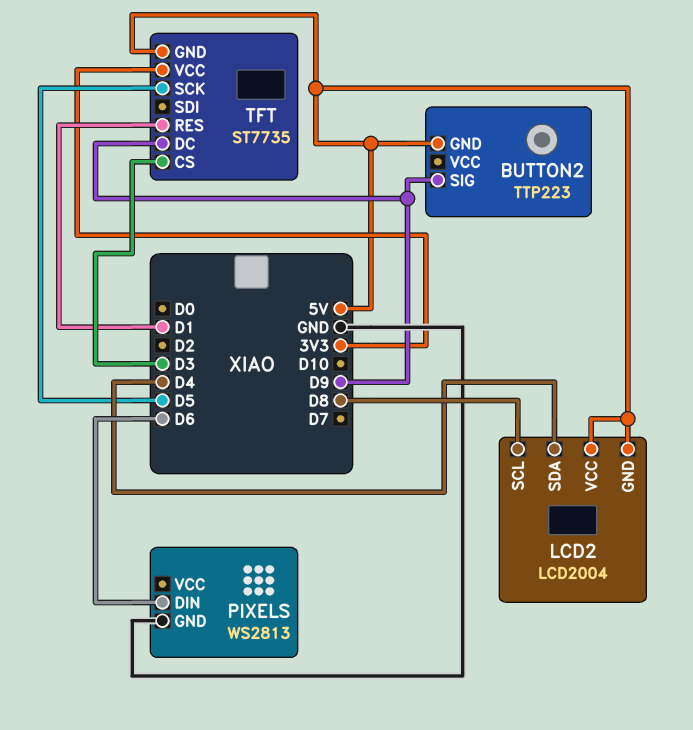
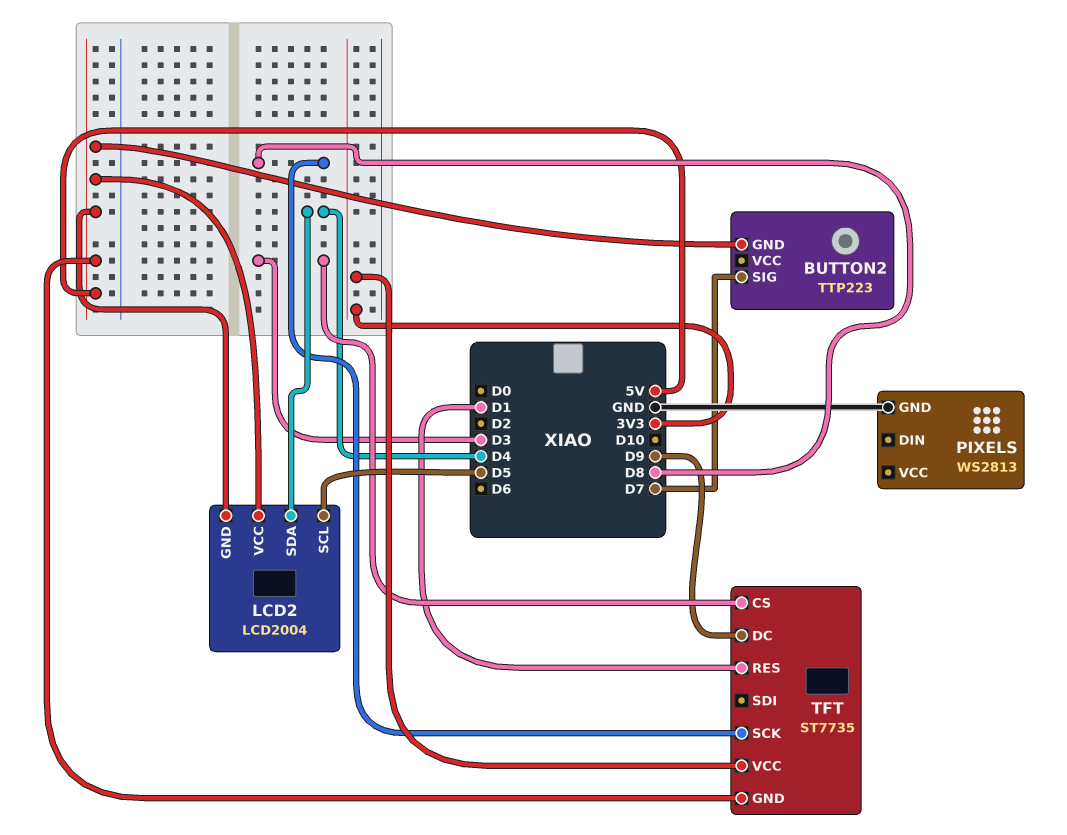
BUTTON2 pin SIG: D9 -> D7
LCD2 pin SCL: D8 -> D5
PIXELS pin DIN: D6 -> none
TFT pin SCK: D5 -> D8

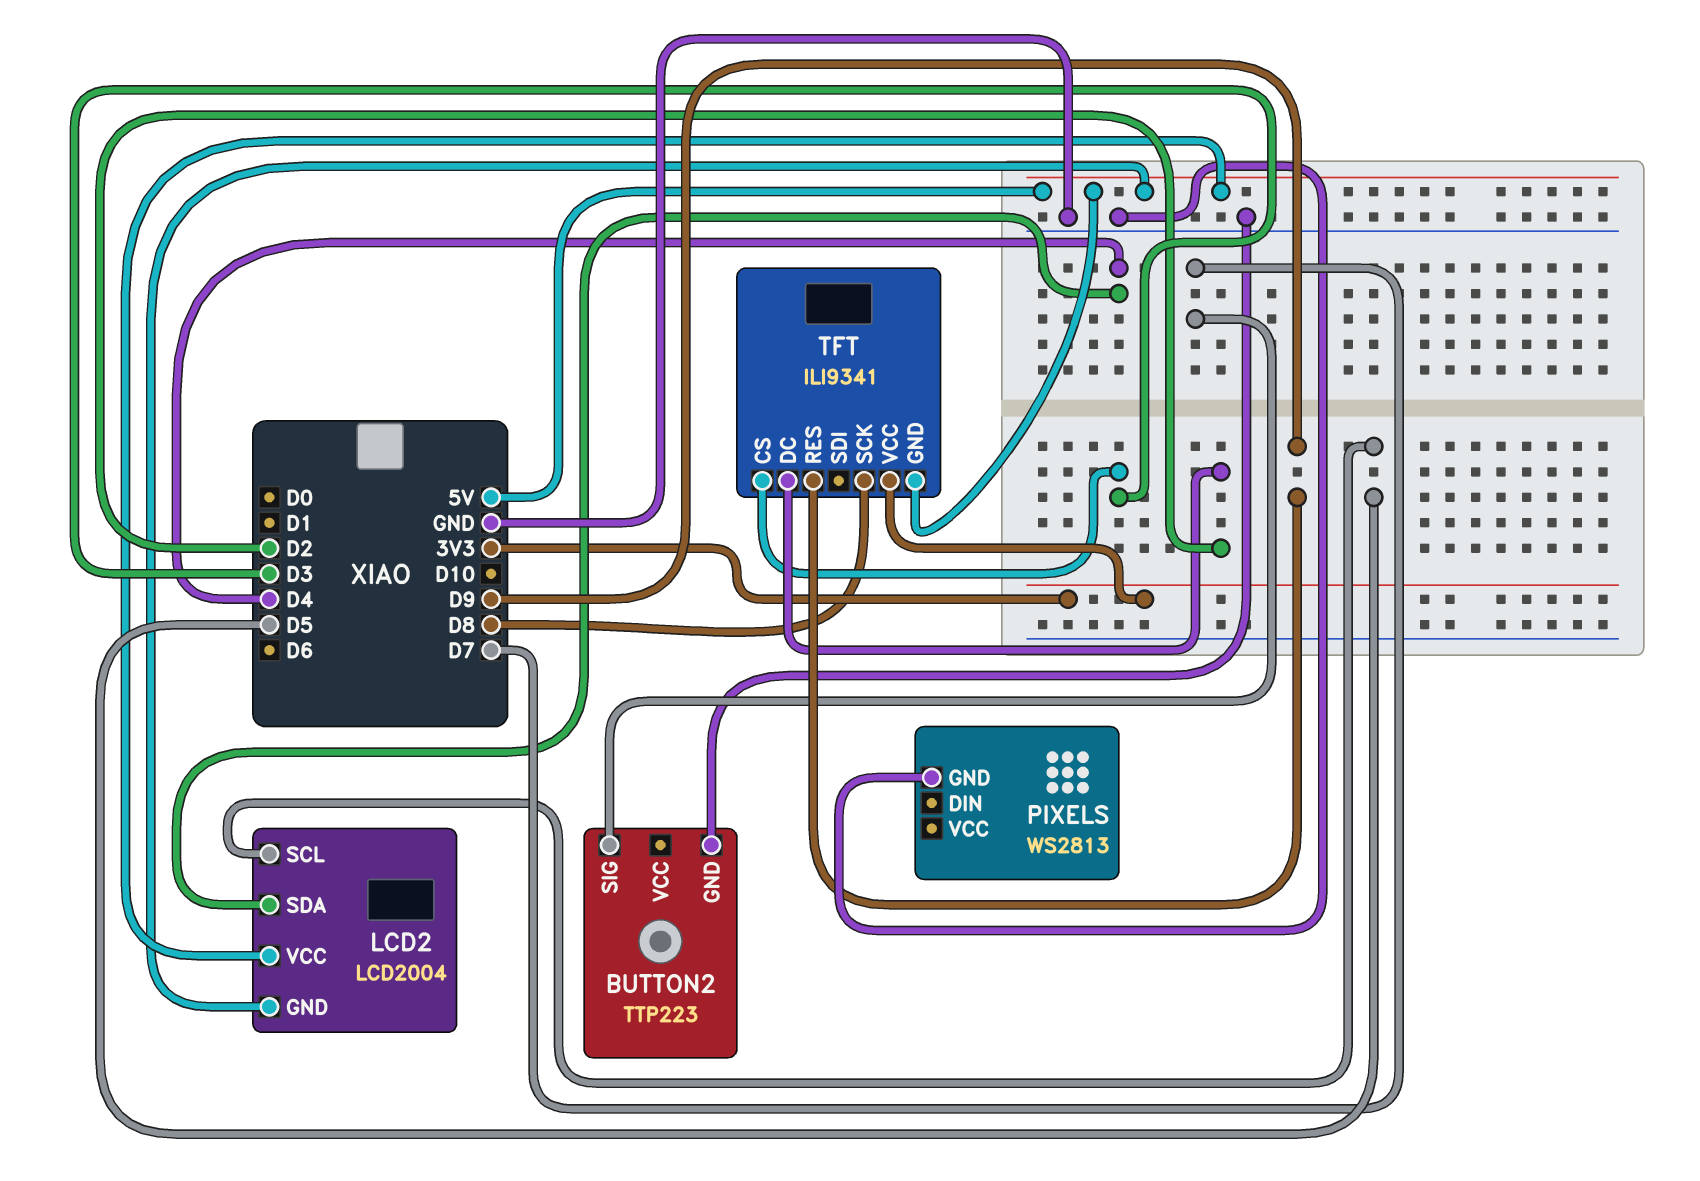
BUTTON2 pin GND: 5V -> GND
TFT: ST7735 -> ILI9341
TFT pin DC: D9 -> D2
TFT pin RES: D1 -> D9

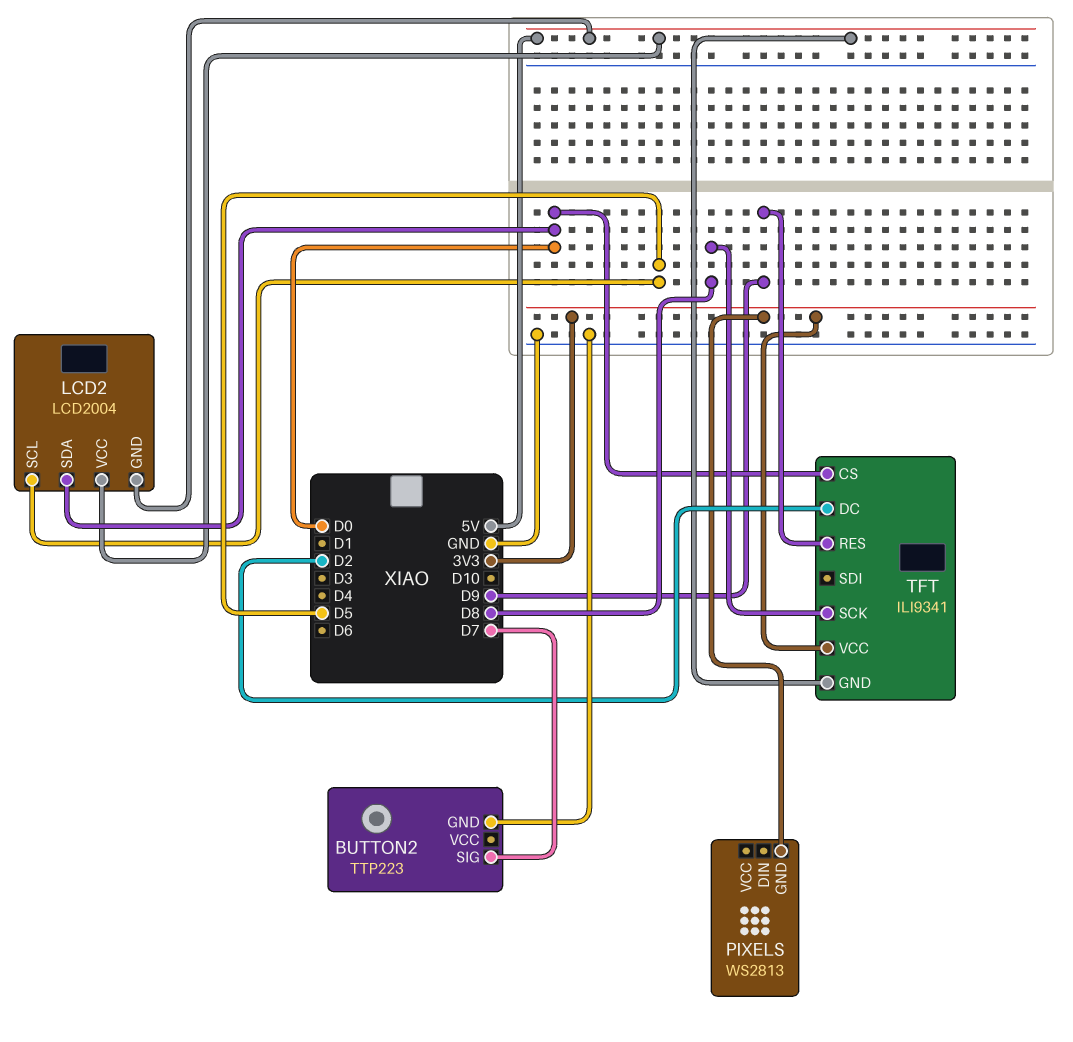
LCD2 pin SDA: D4 -> D0
PIXELS pin GND: GND -> 3V3
TFT pin CS: D3 -> D0

